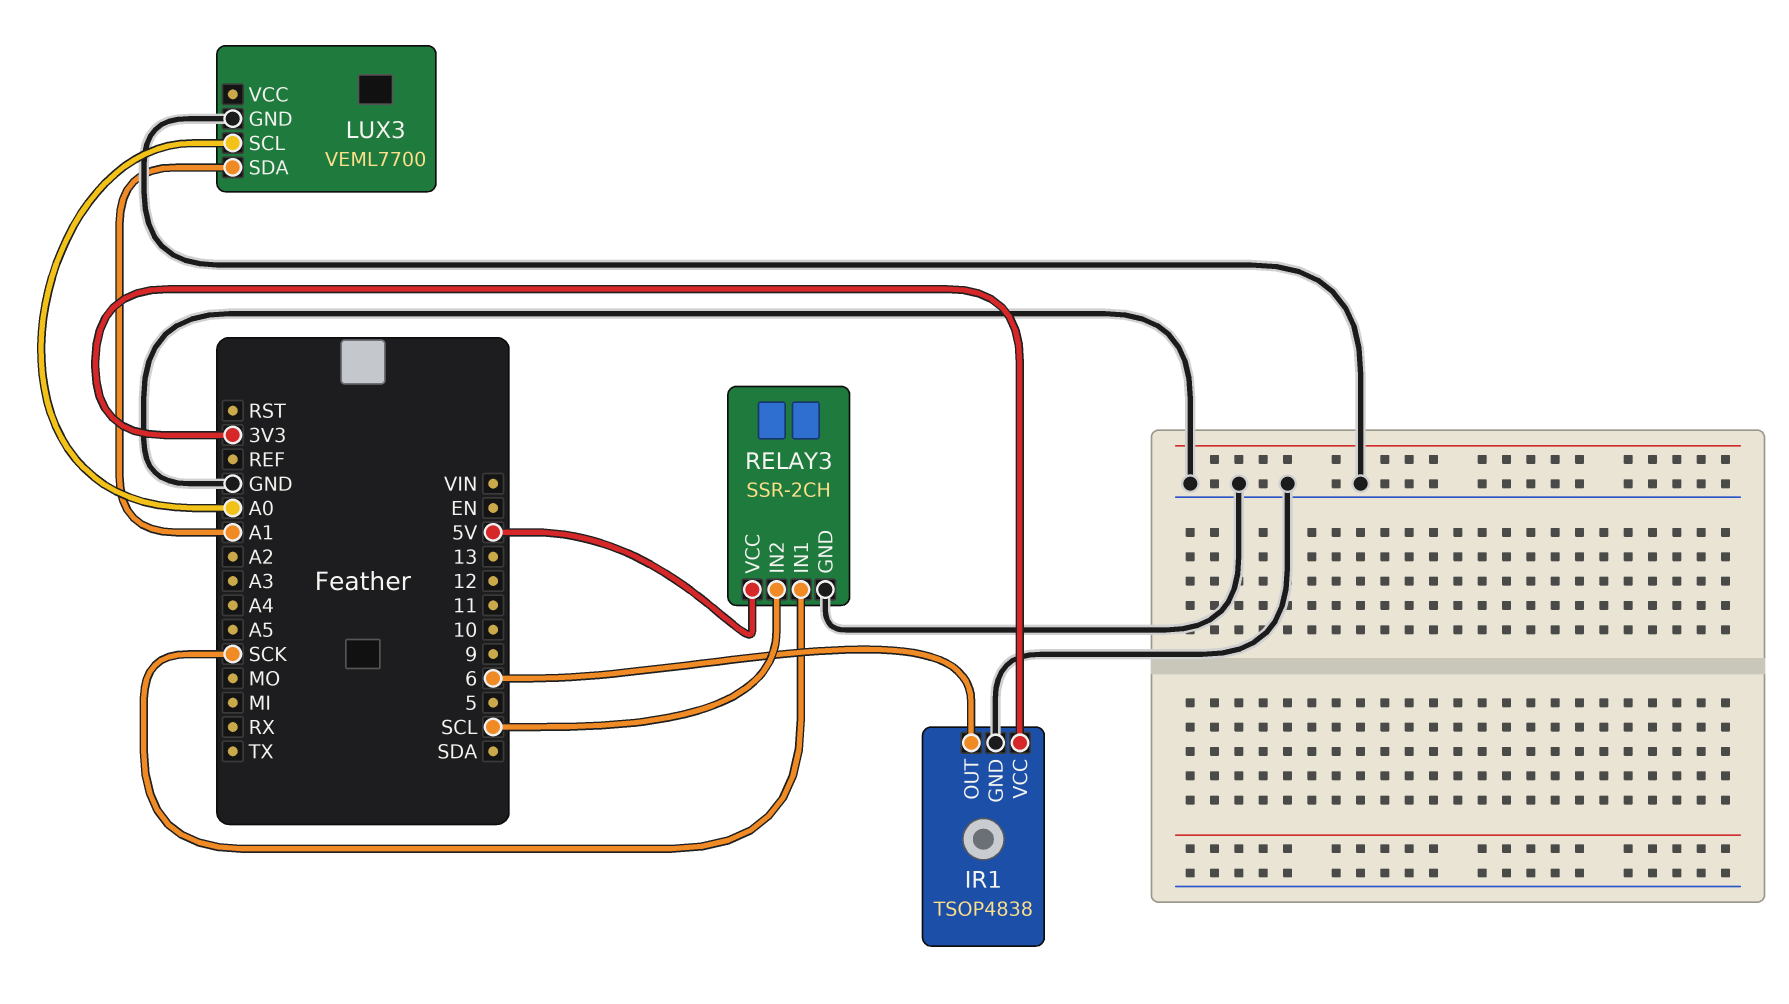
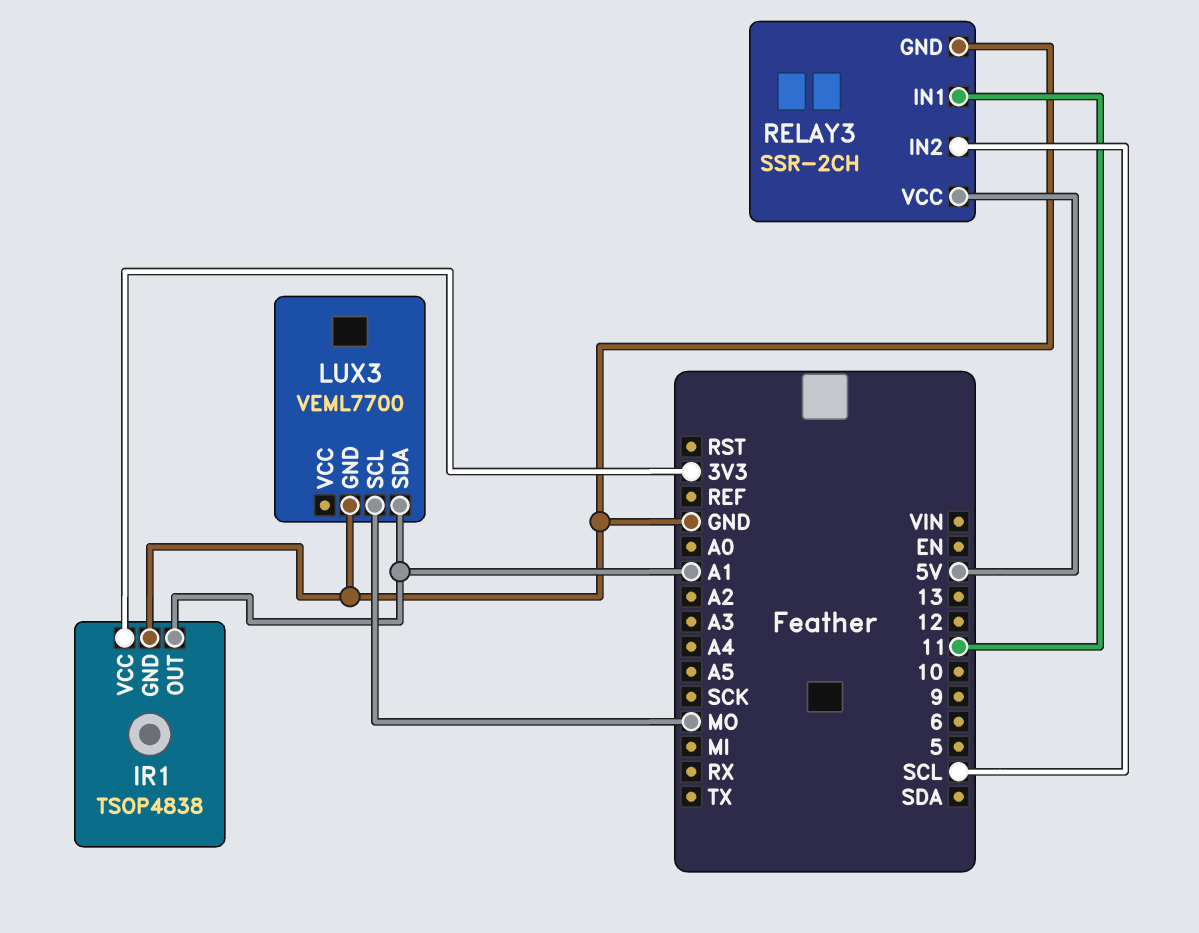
IR1 pin OUT: 6 -> A1
LUX3 pin SCL: A0 -> MO
RELAY3 pin IN1: SCK -> 11

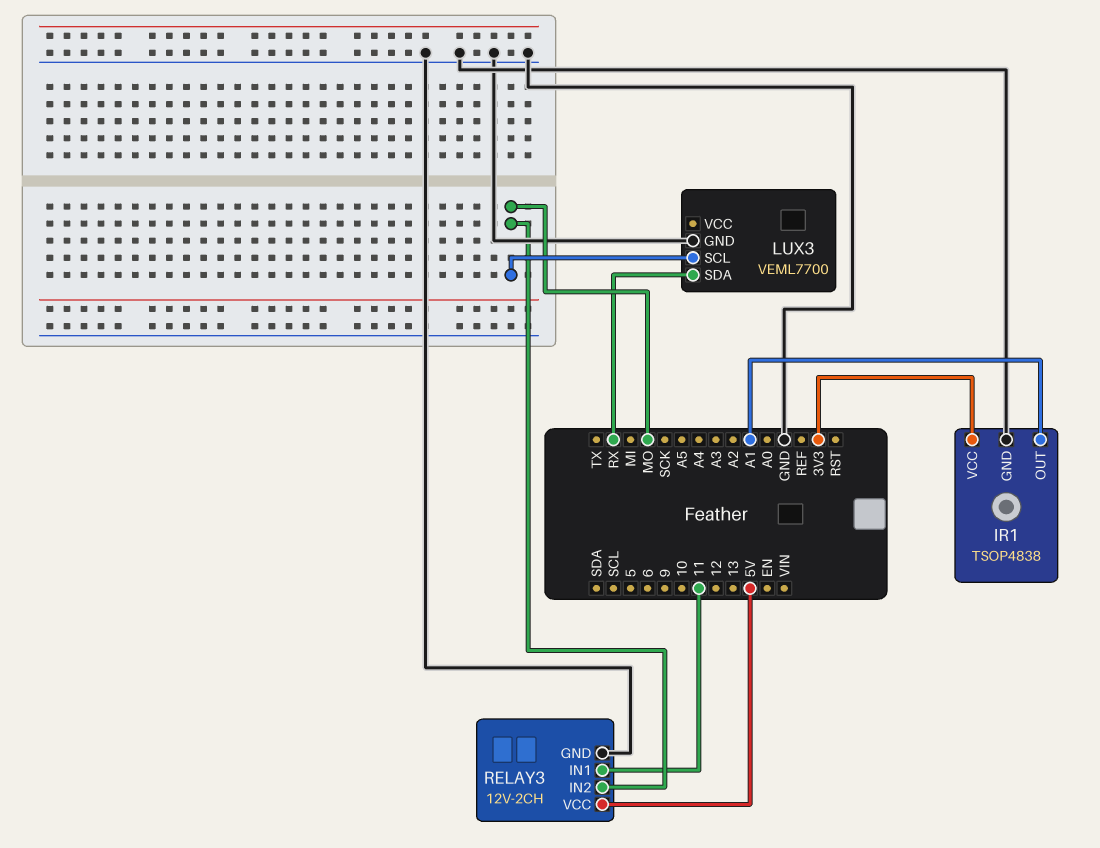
LUX3 pin SDA: A1 -> RX
RELAY3: SSR-2CH -> 12V-2CH
RELAY3 pin IN2: SCL -> MO

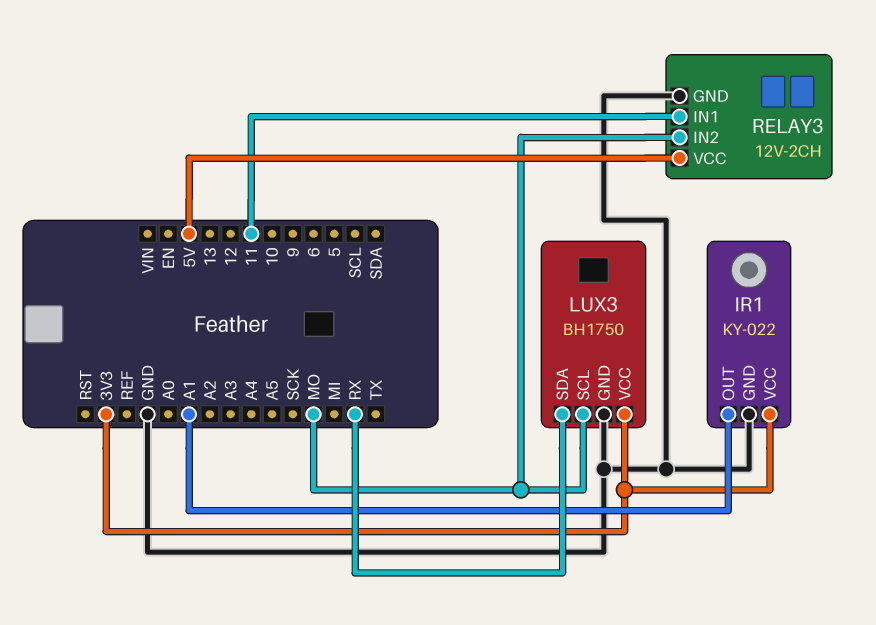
IR1: TSOP4838 -> KY-022
LUX3: VEML7700 -> BH1750
LUX3 pin VCC: none -> 3V3

